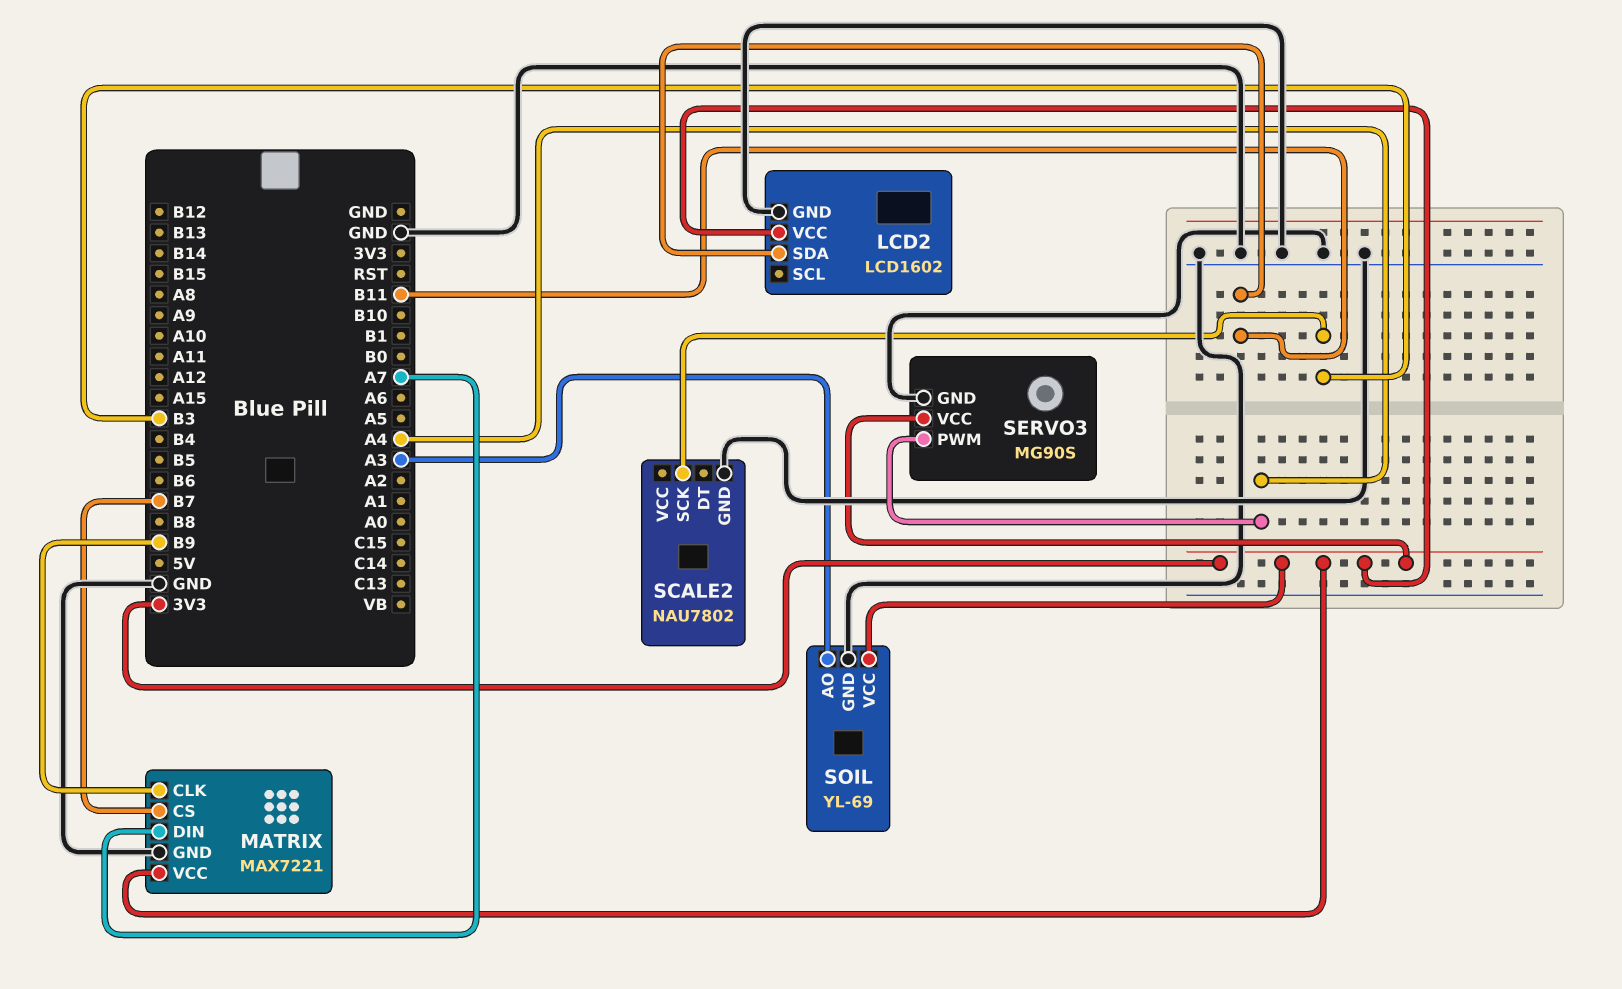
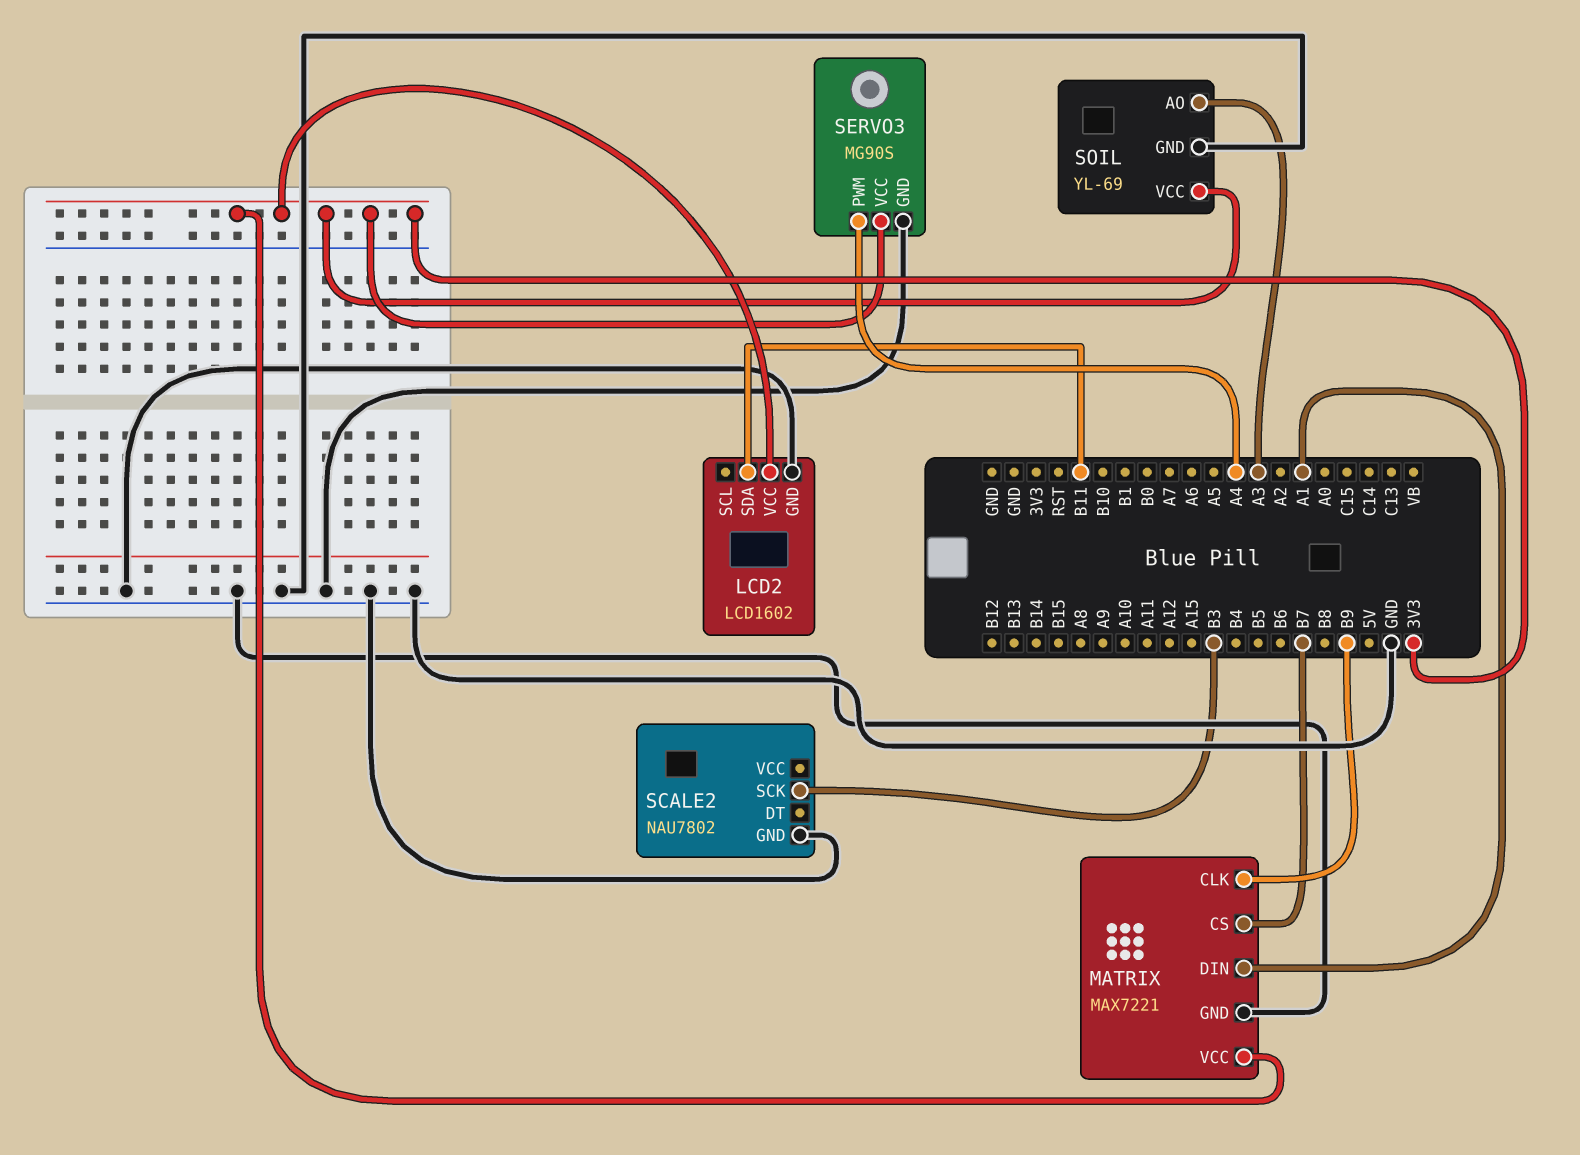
MATRIX pin DIN: A7 -> A1

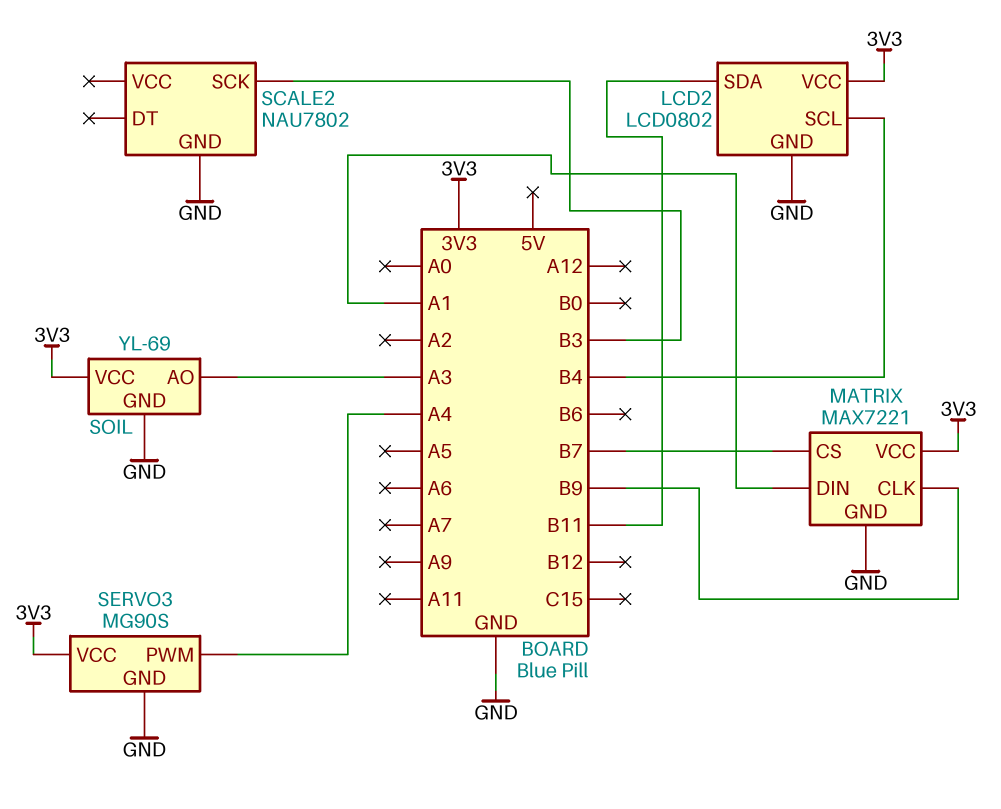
LCD2: LCD1602 -> LCD0802
LCD2 pin SCL: none -> B4

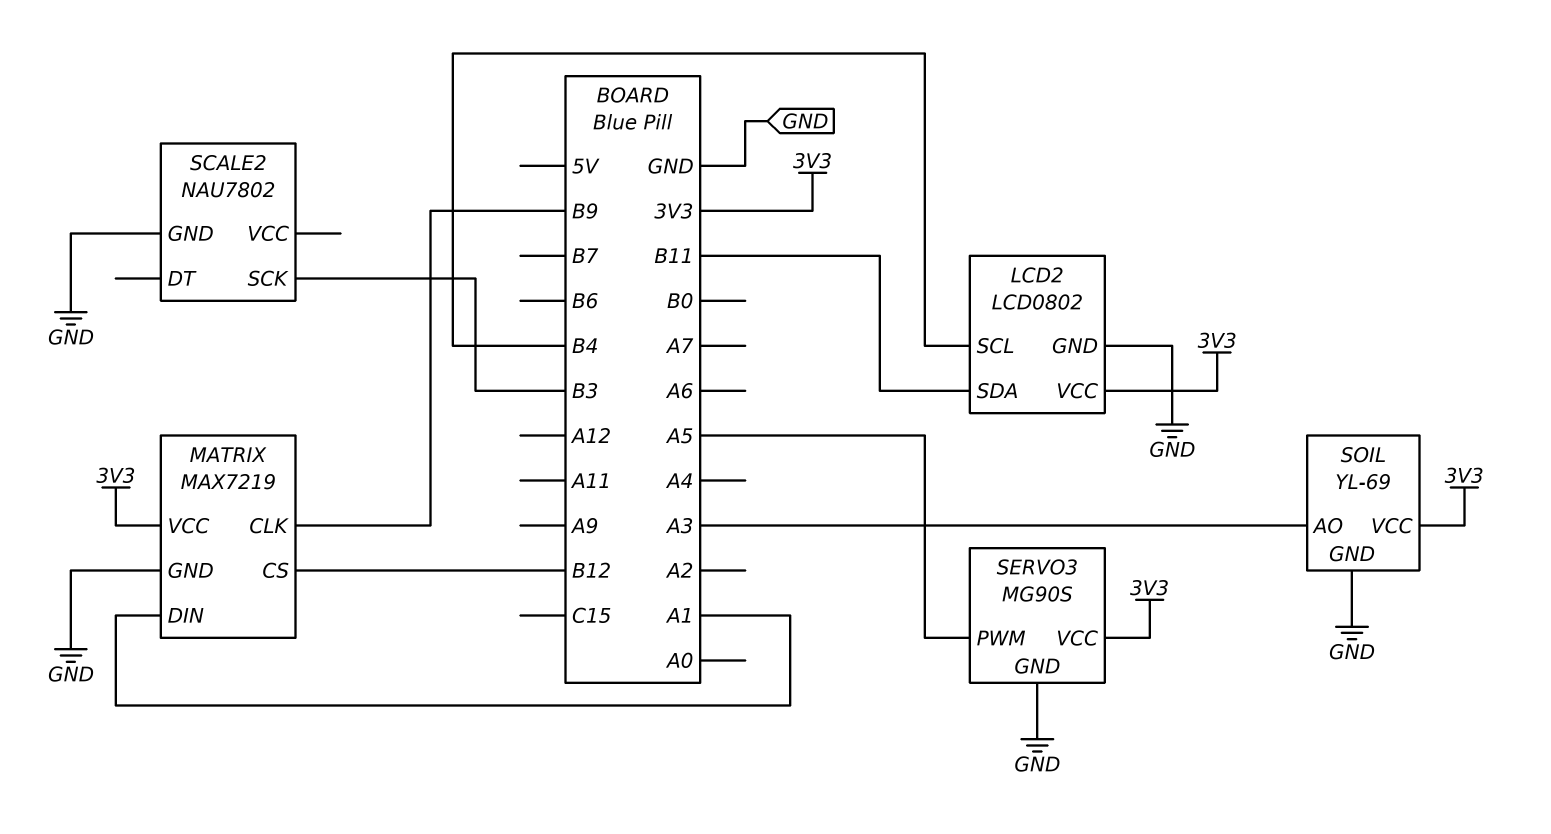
MATRIX: MAX7221 -> MAX7219
MATRIX pin CS: B7 -> B12
SERVO3 pin PWM: A4 -> A5

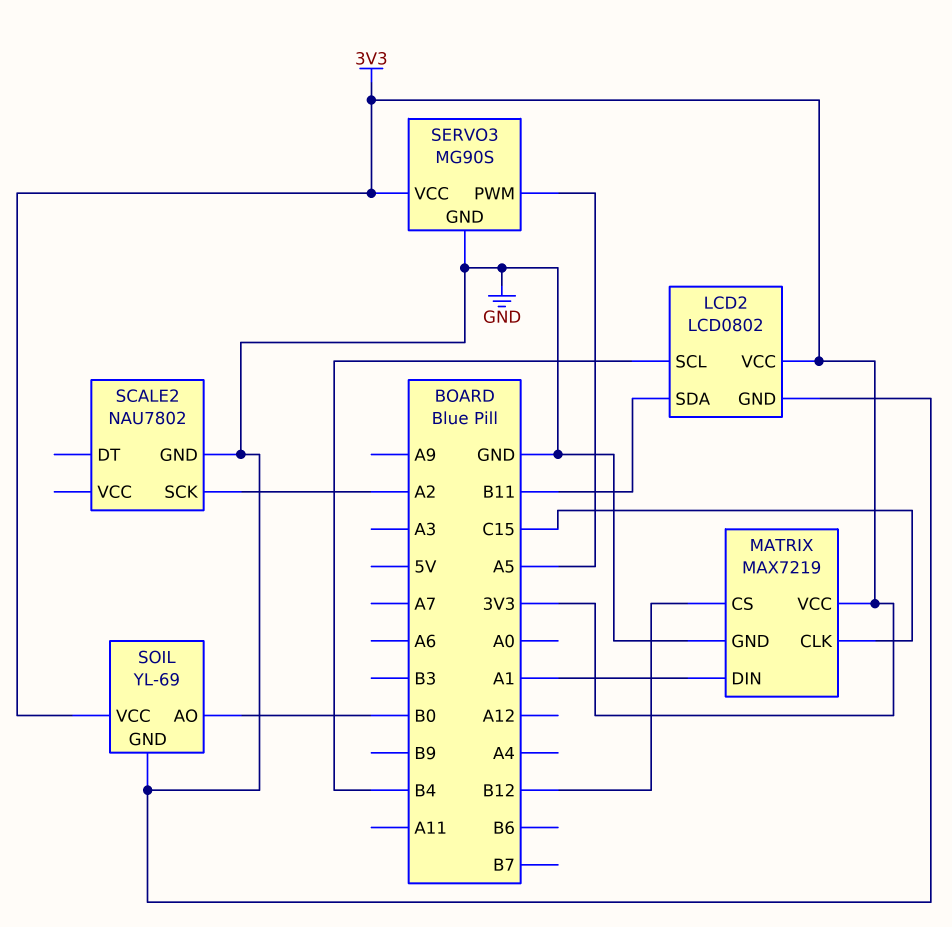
MATRIX pin CLK: B9 -> C15
SCALE2 pin SCK: B3 -> A2
SOIL pin AO: A3 -> B0

